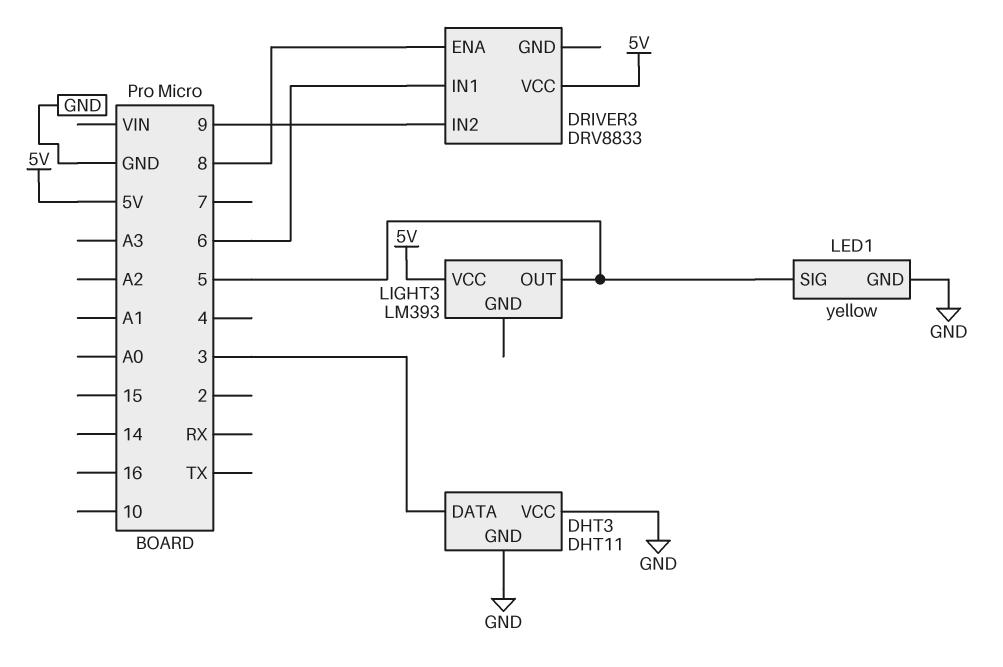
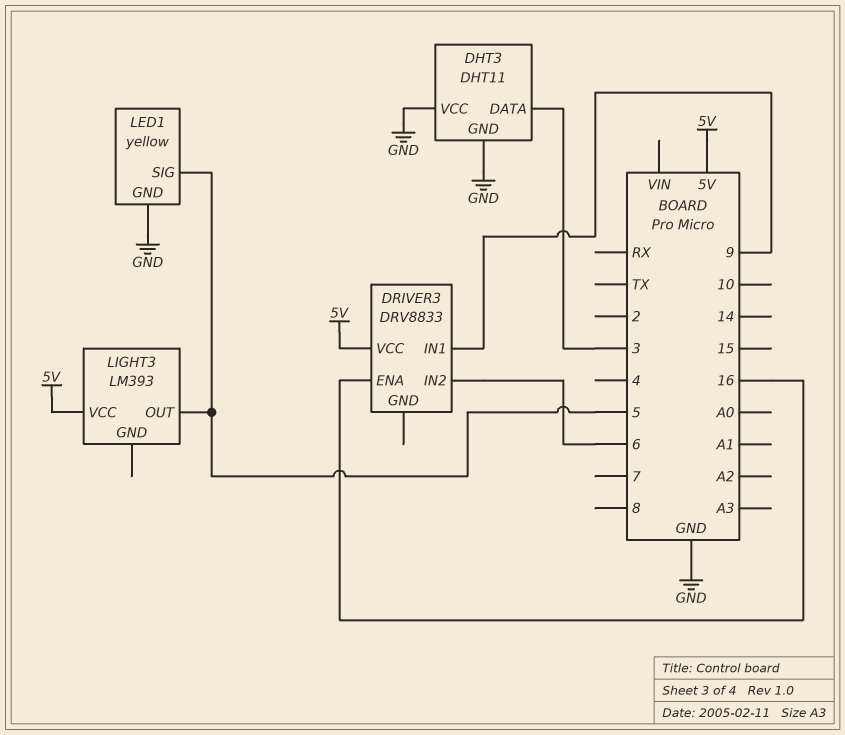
DRIVER3 pin ENA: 8 -> 16
DRIVER3 pin IN1: 6 -> 9
DRIVER3 pin IN2: 9 -> 6

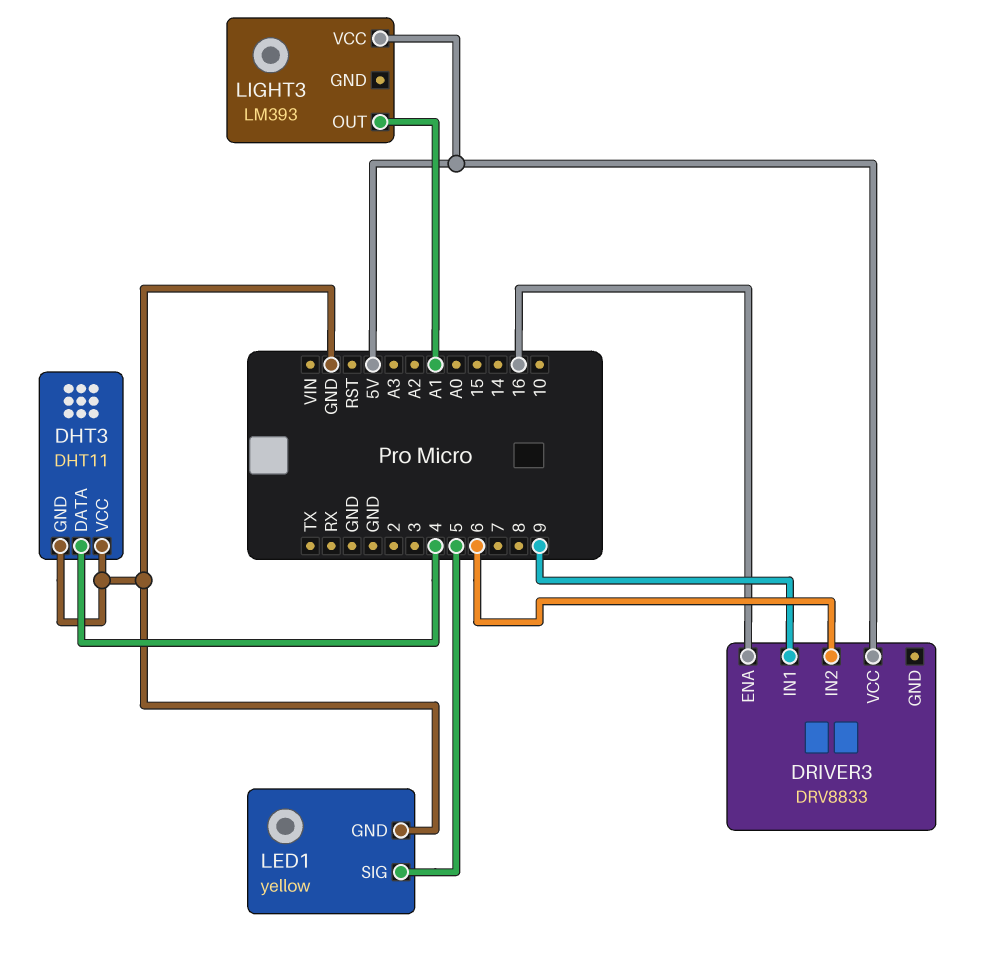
DHT3 pin DATA: 3 -> 4
LIGHT3 pin OUT: 5 -> A1

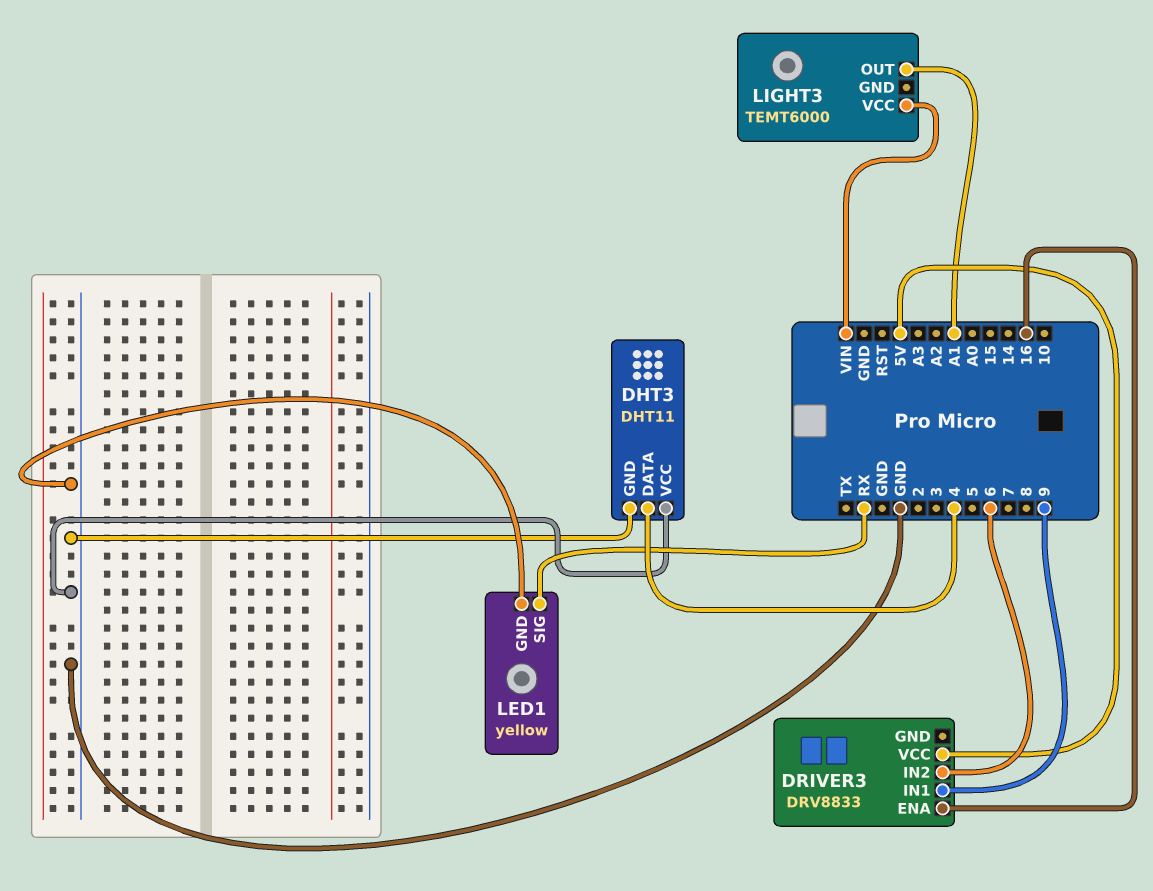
LED1 pin SIG: 5 -> RX
LIGHT3: LM393 -> TEMT6000
LIGHT3 pin VCC: 5V -> VIN

